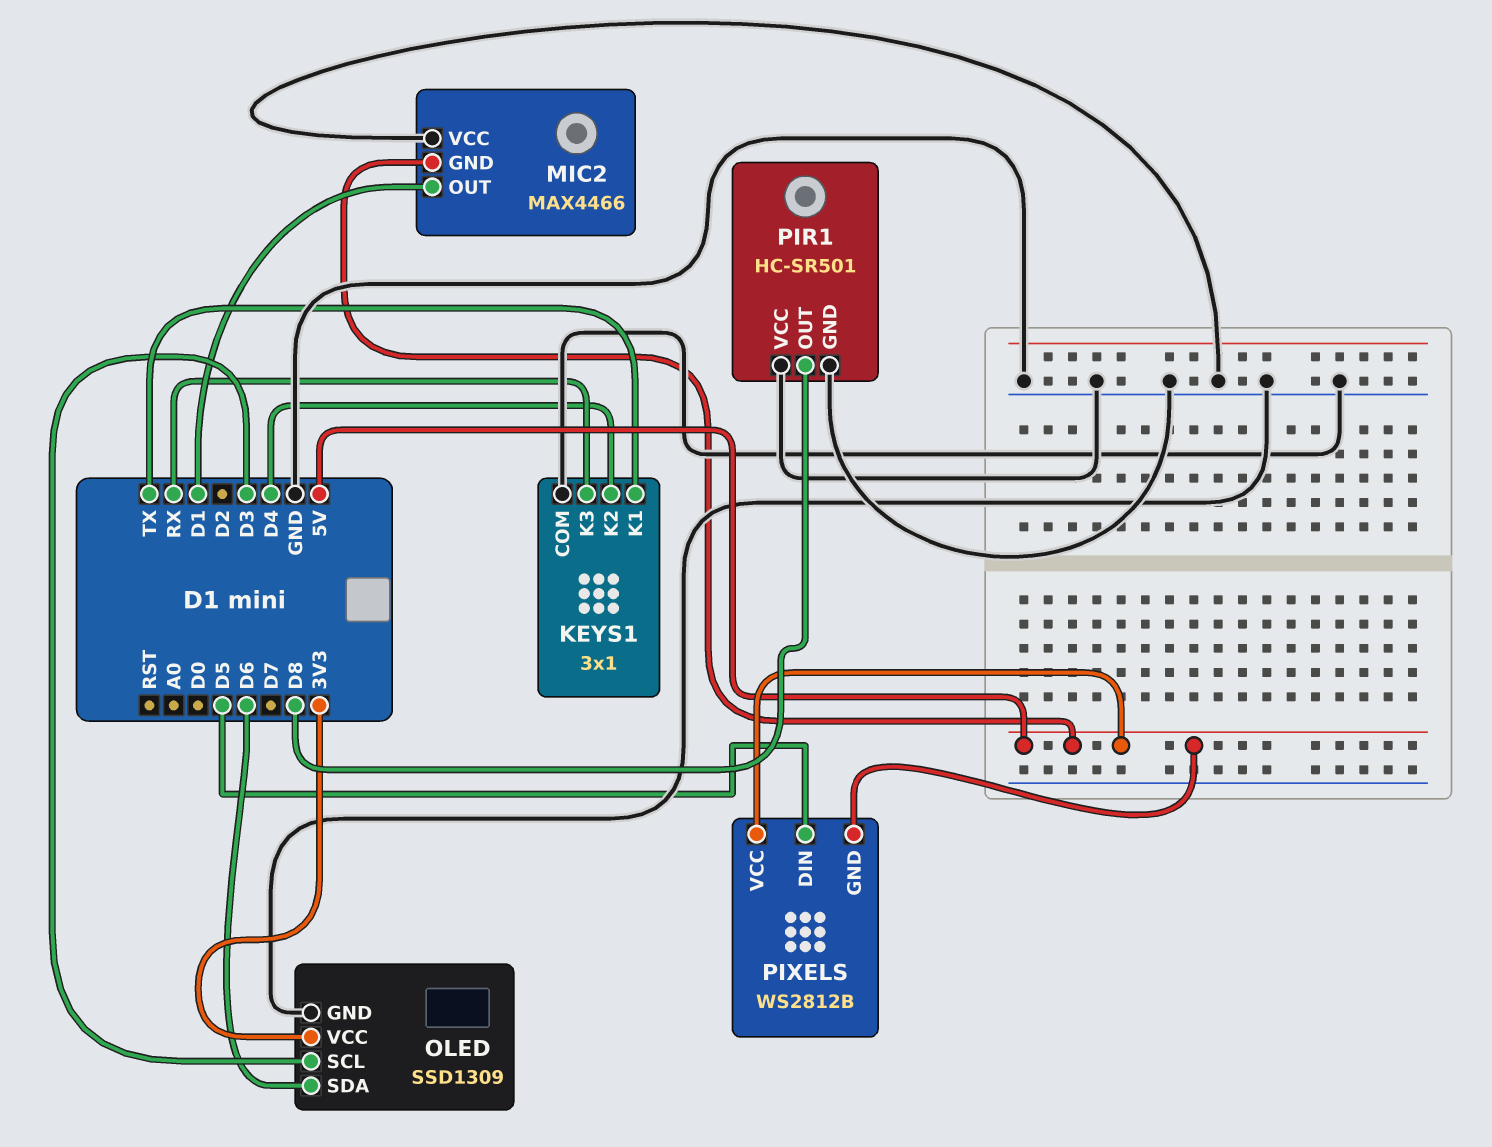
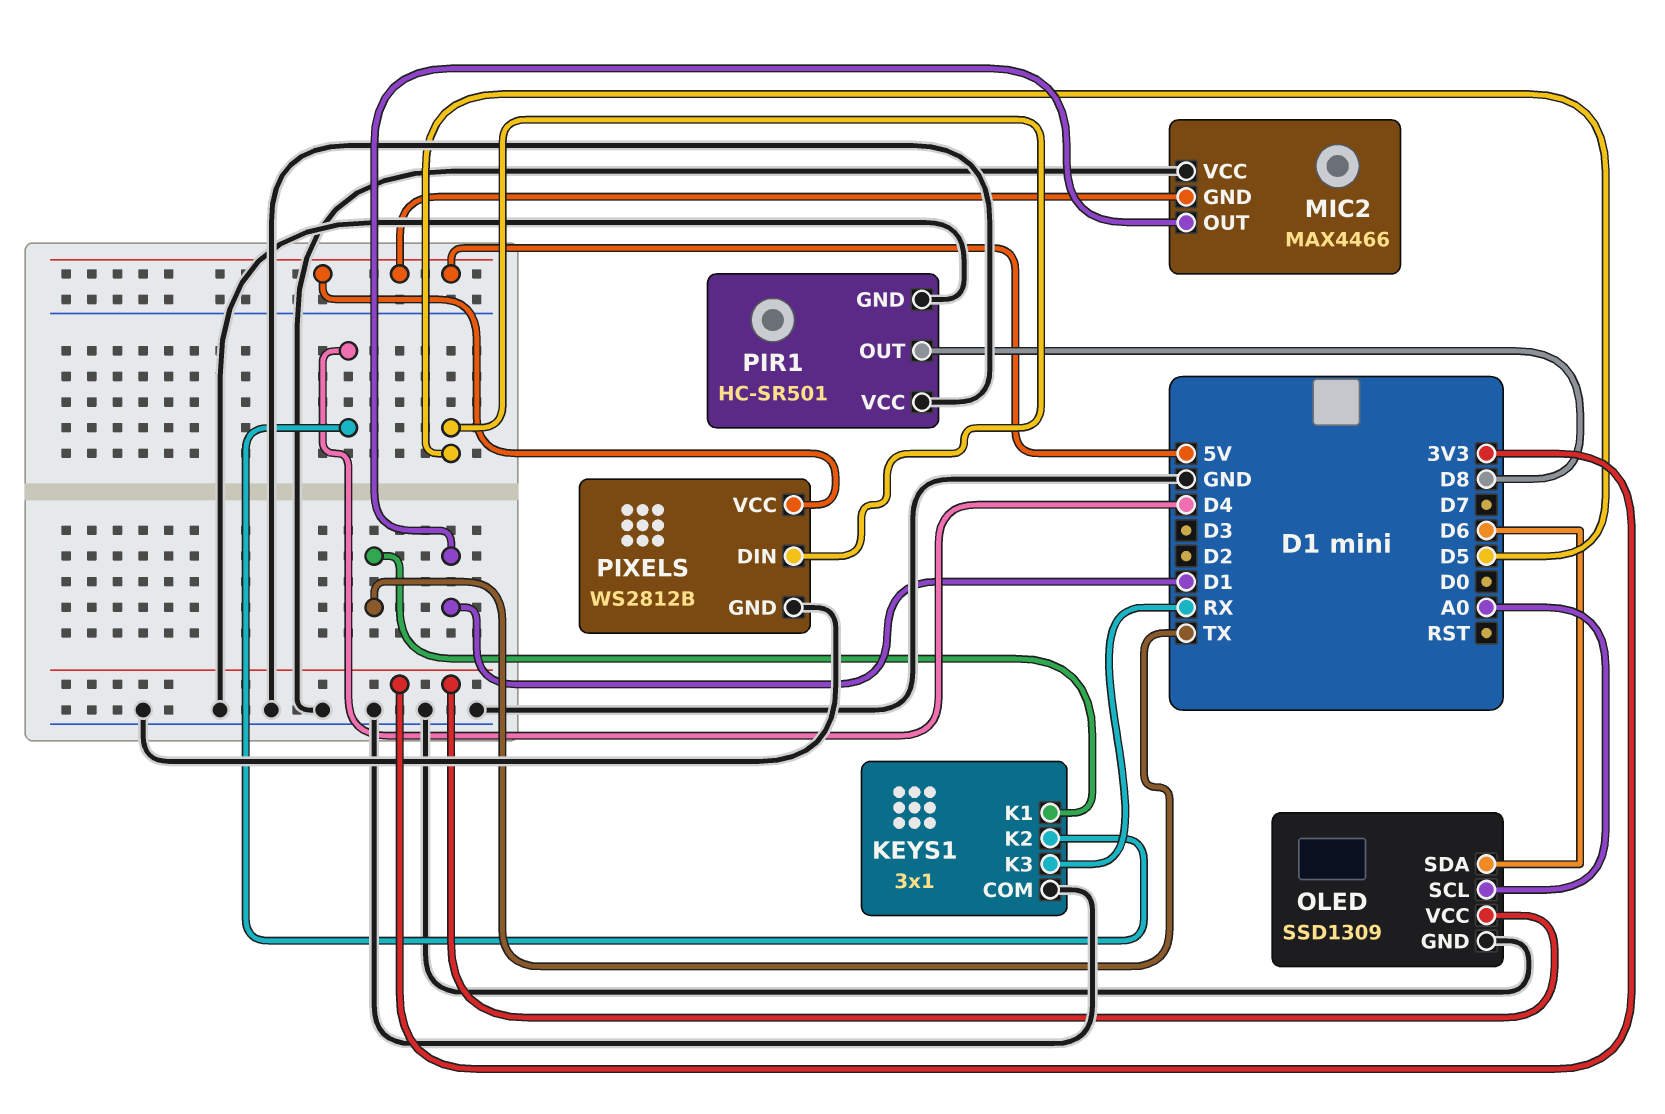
OLED pin SCL: D3 -> A0
PIXELS pin GND: 5V -> GND

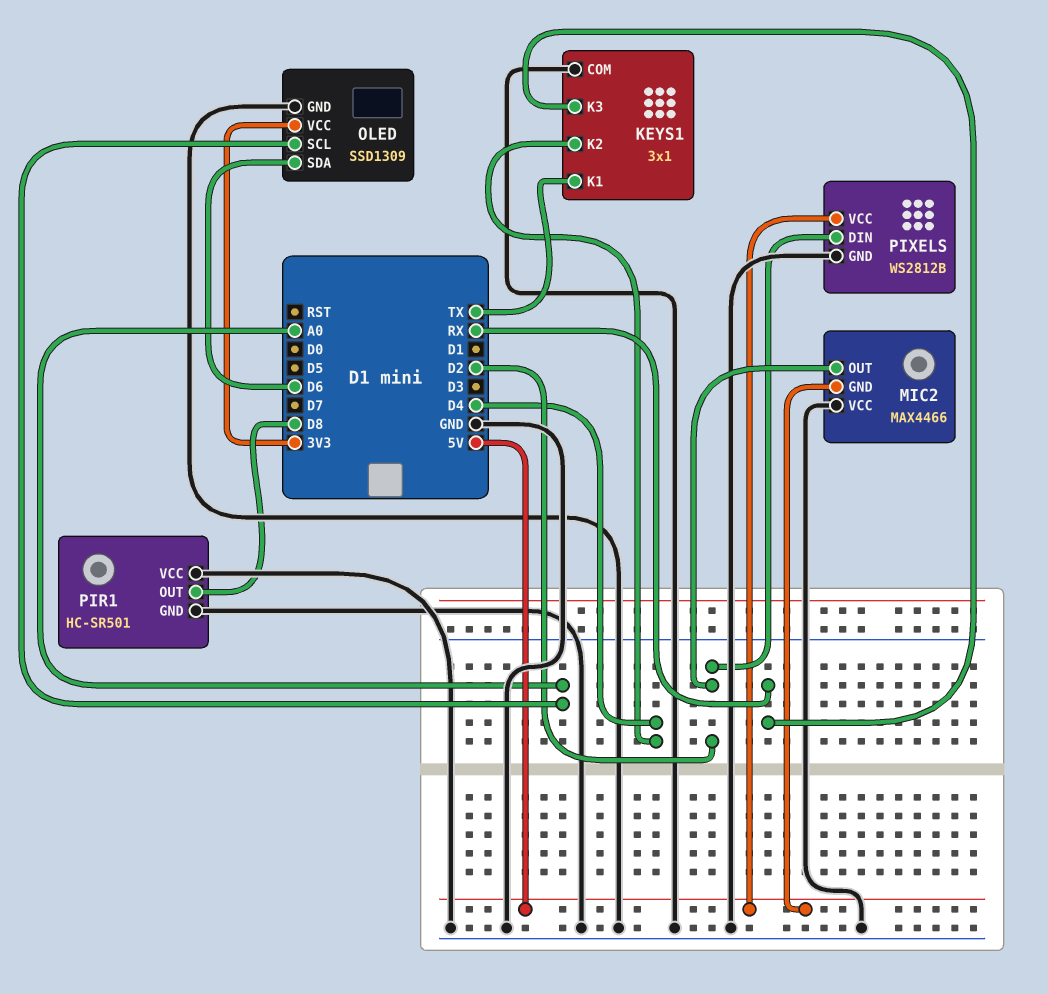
MIC2 pin OUT: D1 -> D2
PIXELS pin DIN: D5 -> D2

